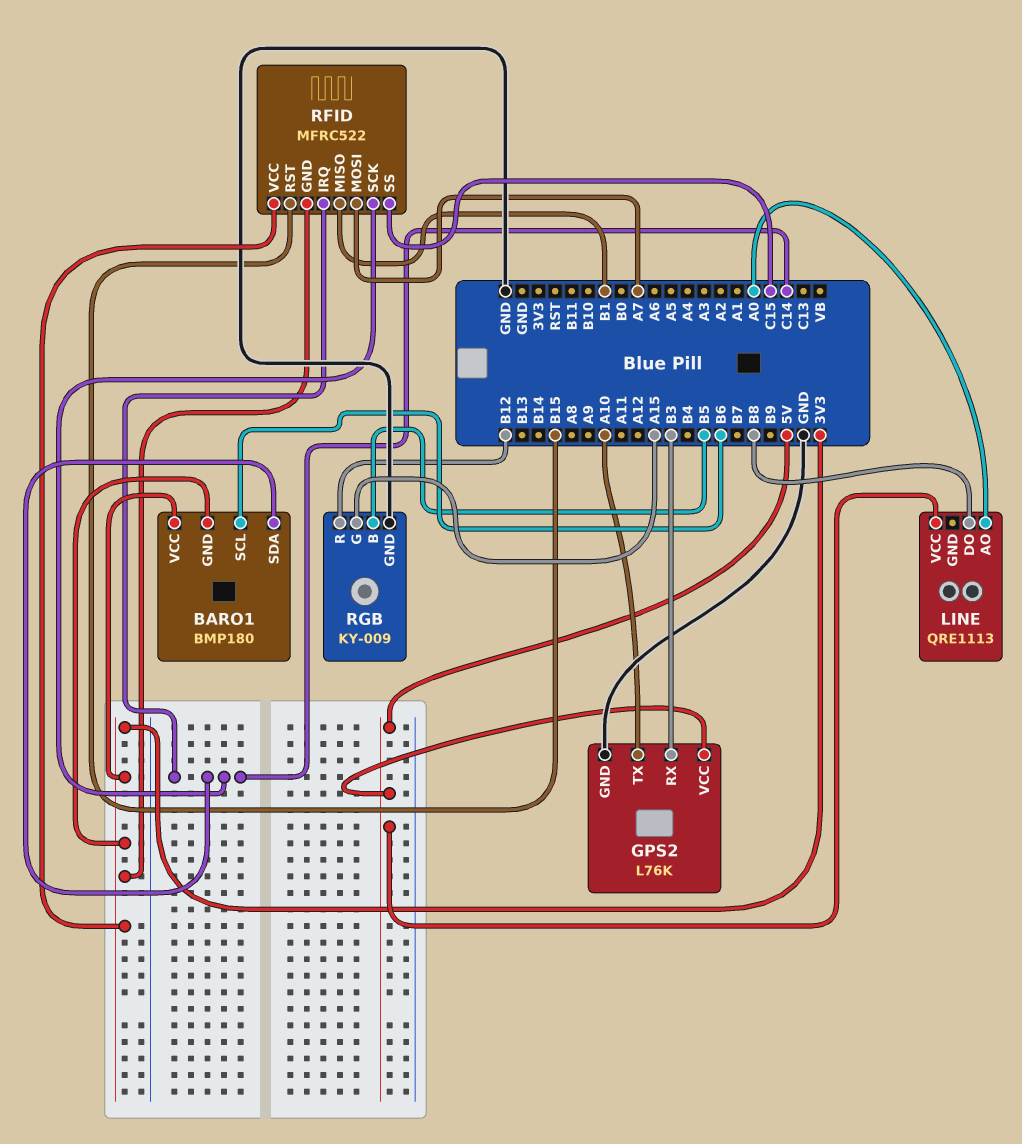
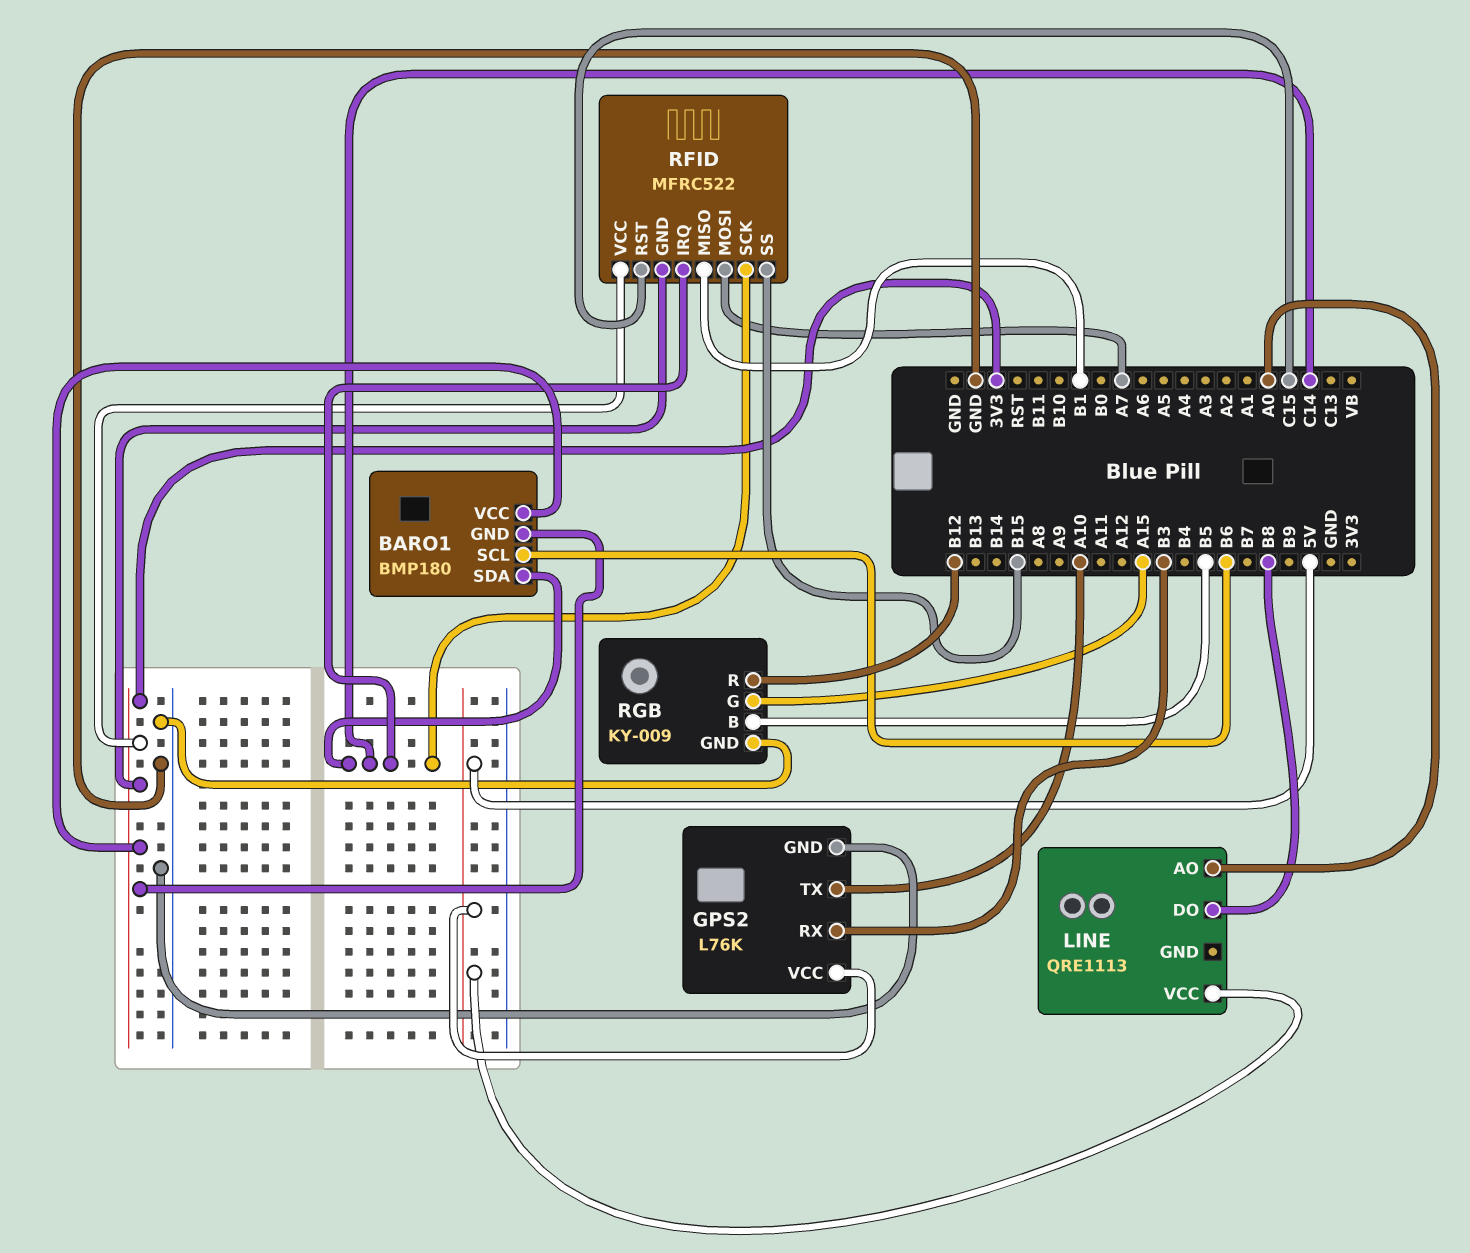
RFID pin RST: B15 -> C15
RFID pin SS: C15 -> B15

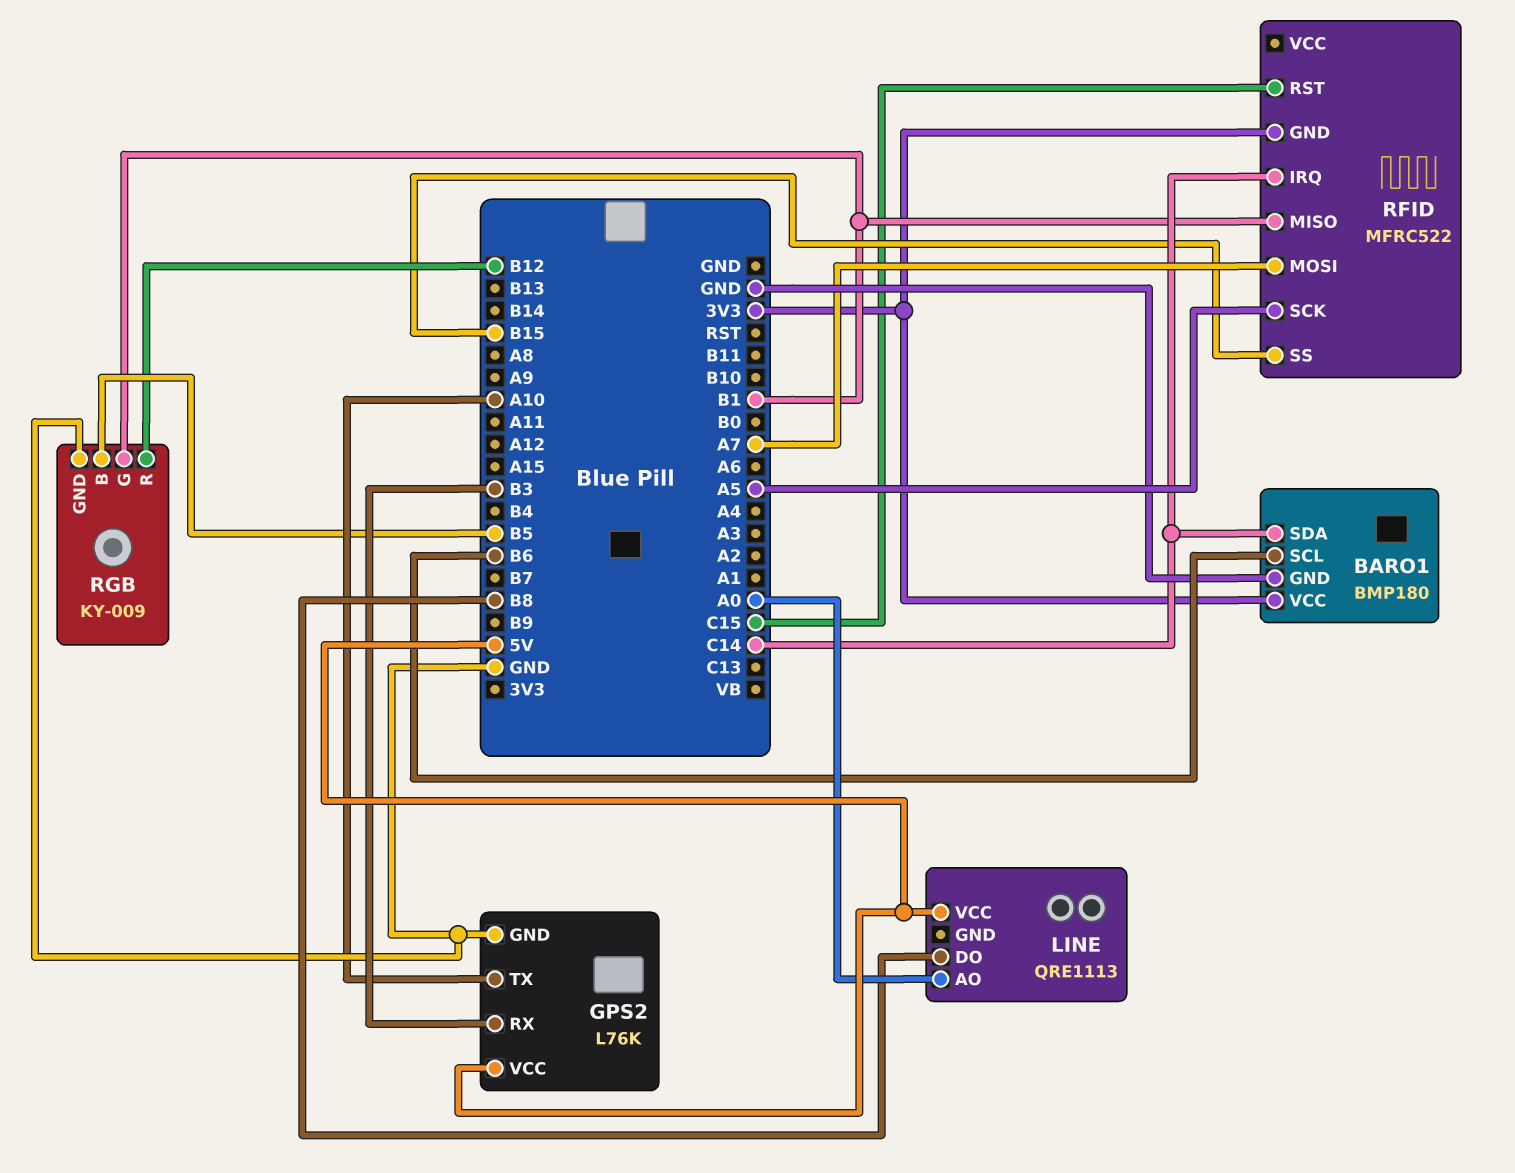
BARO1 pin GND: 3V3 -> GND
RFID pin SCK: C14 -> A5
RFID pin VCC: 3V3 -> none
RGB pin G: A15 -> B1

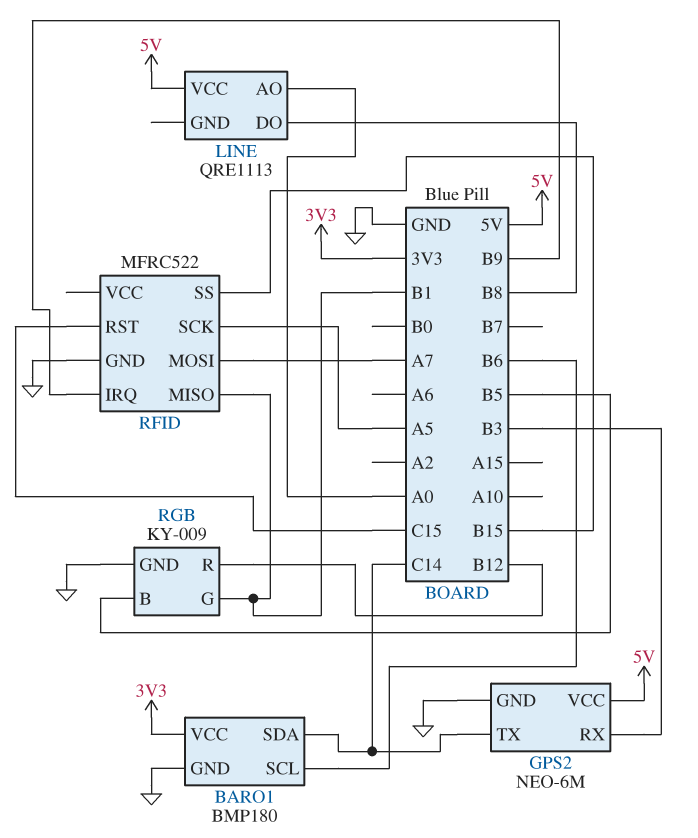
GPS2: L76K -> NEO-6M
GPS2 pin TX: A10 -> C14
RFID pin GND: 3V3 -> GND
RFID pin IRQ: C14 -> B9

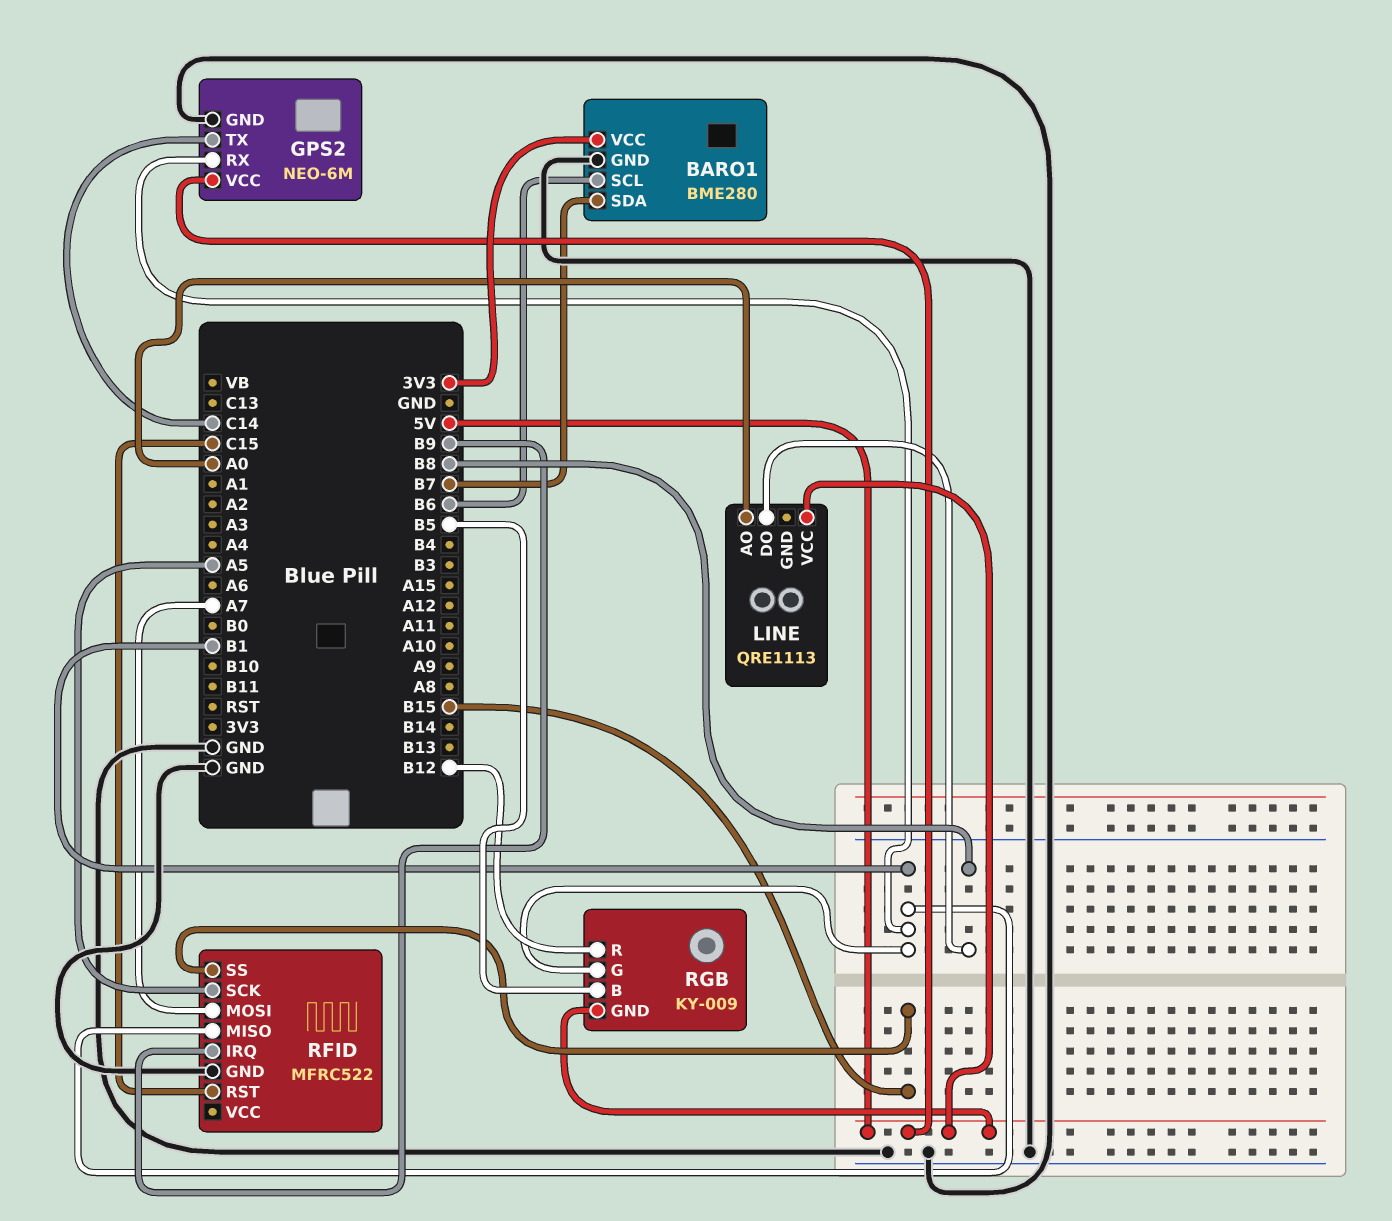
BARO1: BMP180 -> BME280
BARO1 pin SDA: C14 -> B7
GPS2 pin RX: B3 -> B1
RGB pin GND: GND -> 5V

